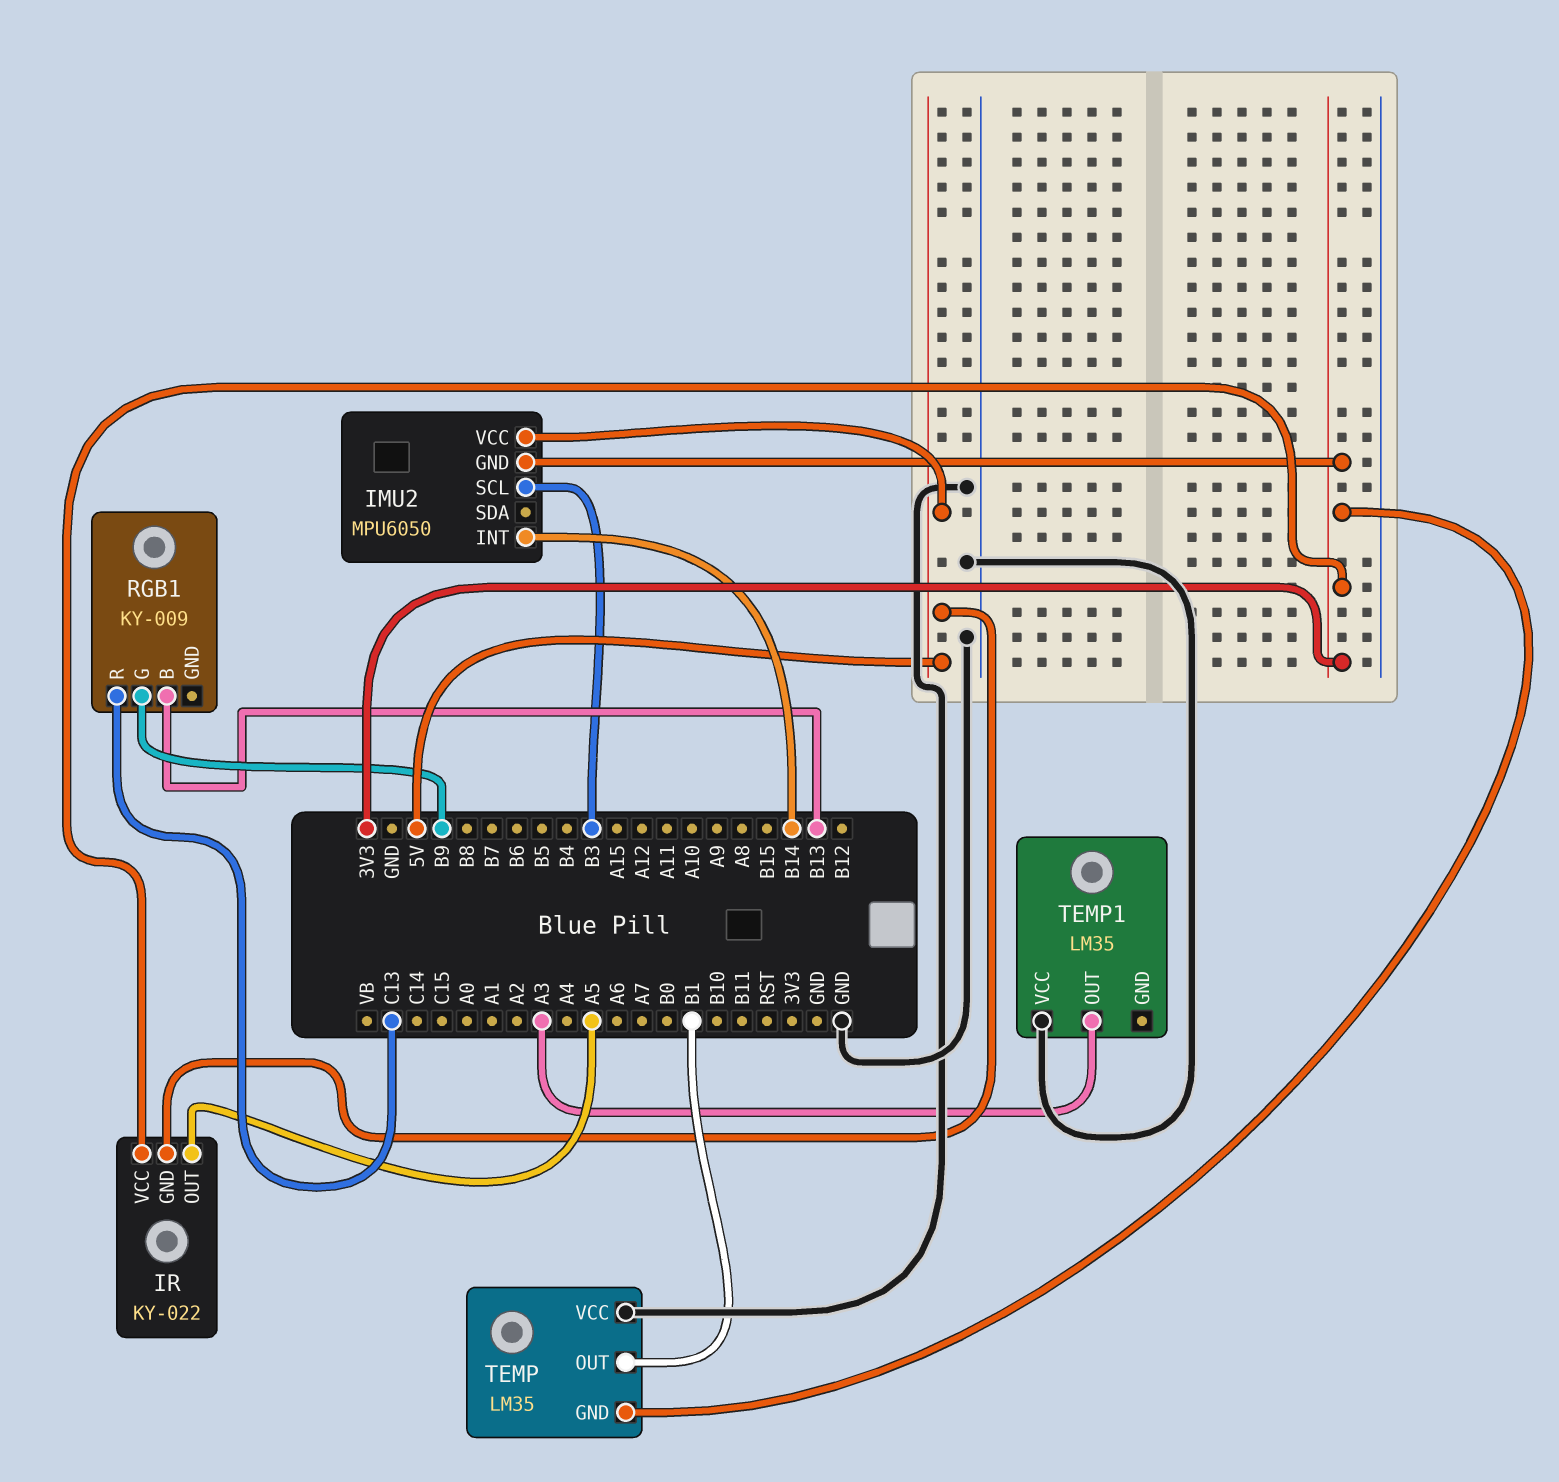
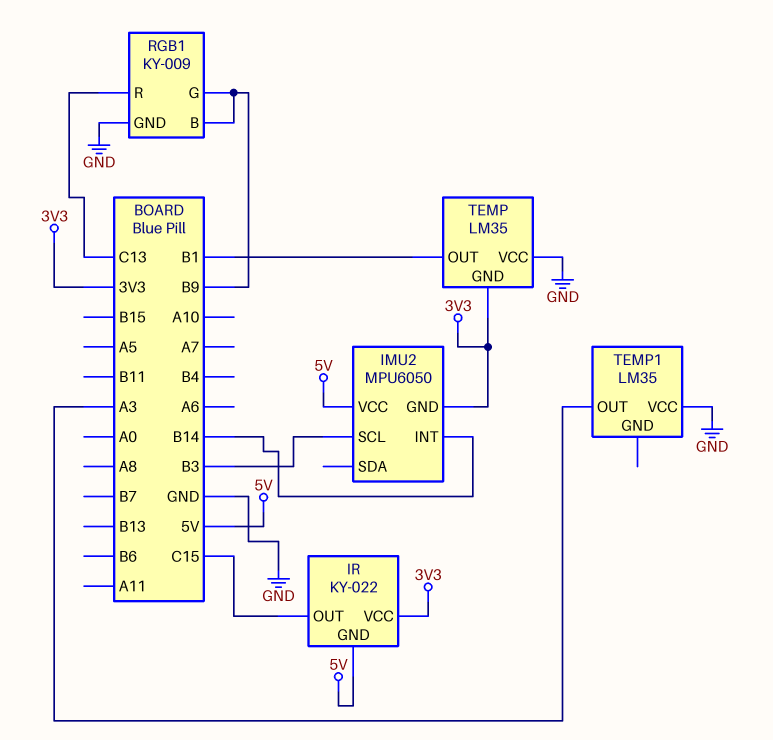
IR pin OUT: A5 -> C15
RGB1 pin B: B13 -> B9
RGB1 pin GND: none -> GND

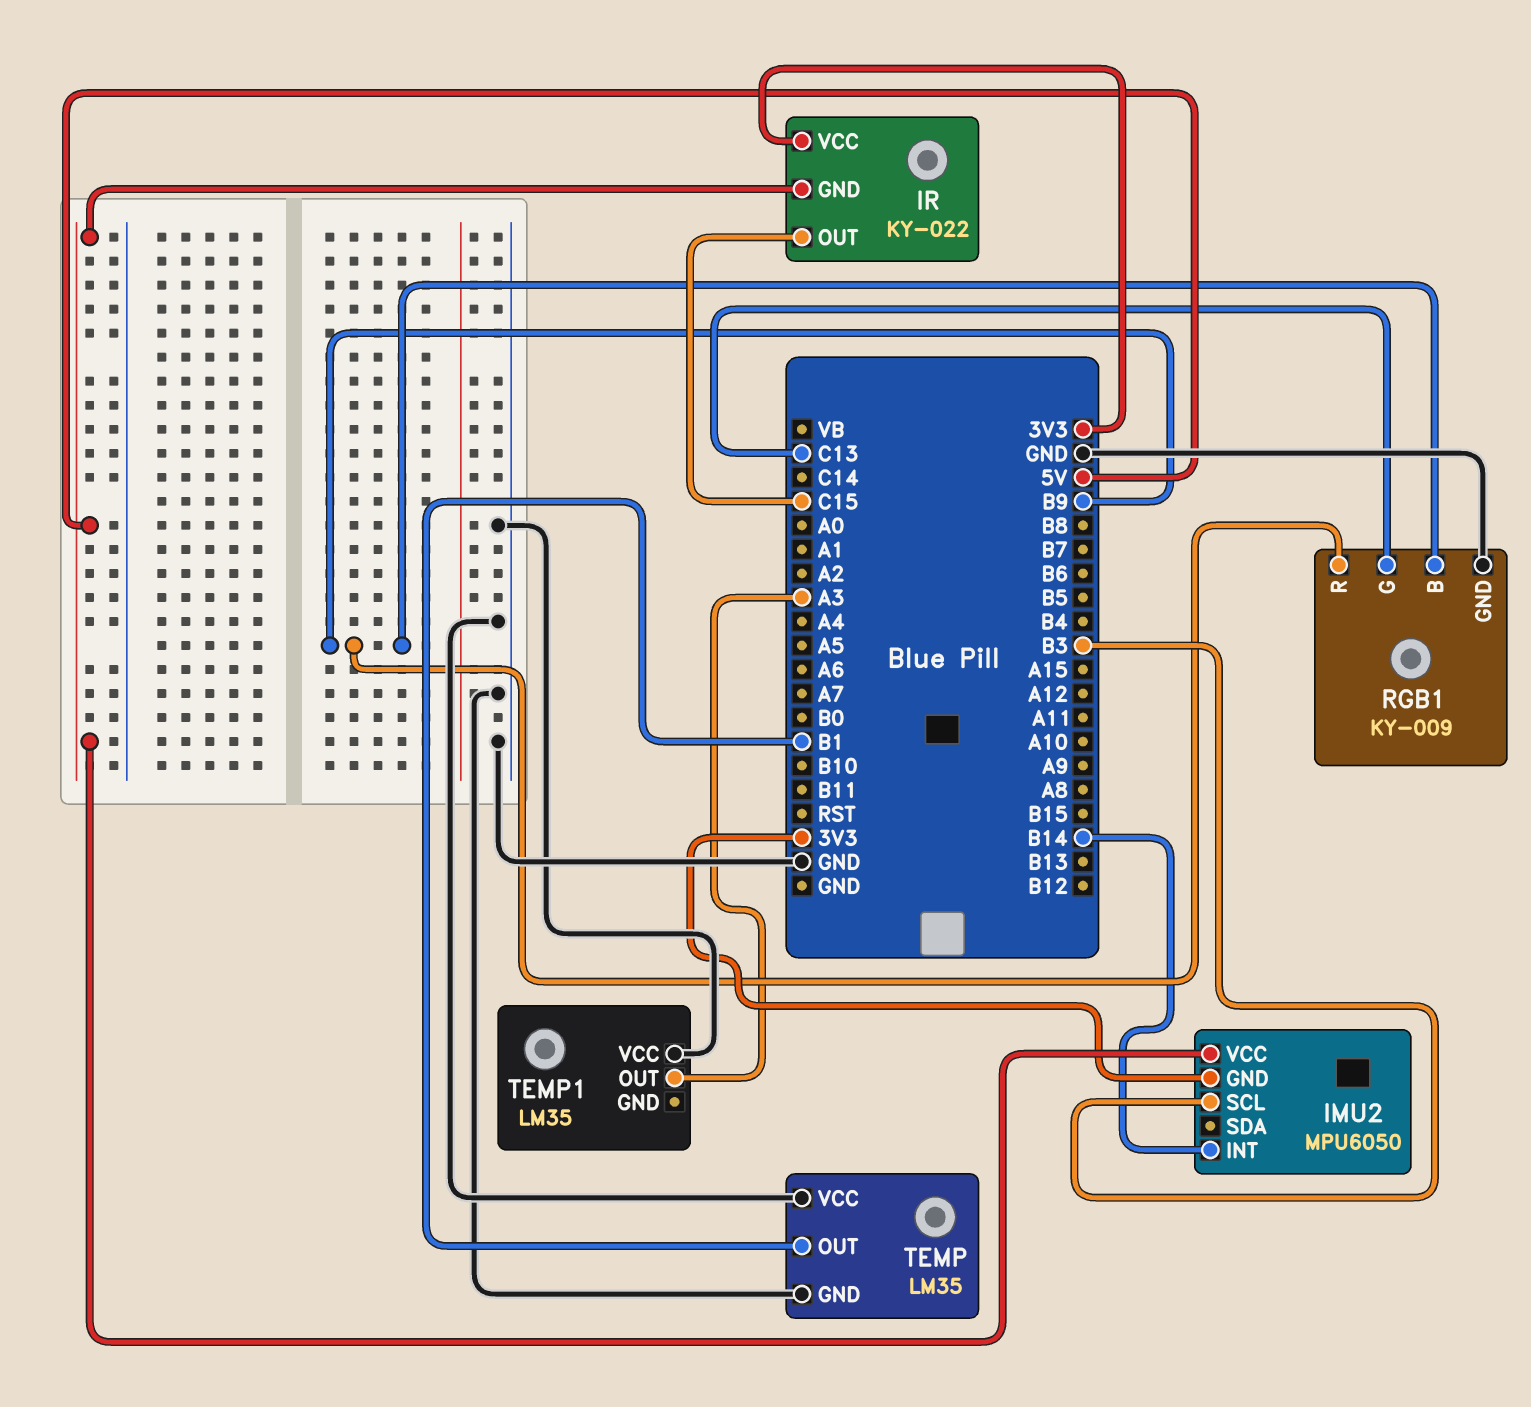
RGB1 pin G: B9 -> C13
RGB1 pin R: C13 -> B9
TEMP pin GND: 3V3 -> GND

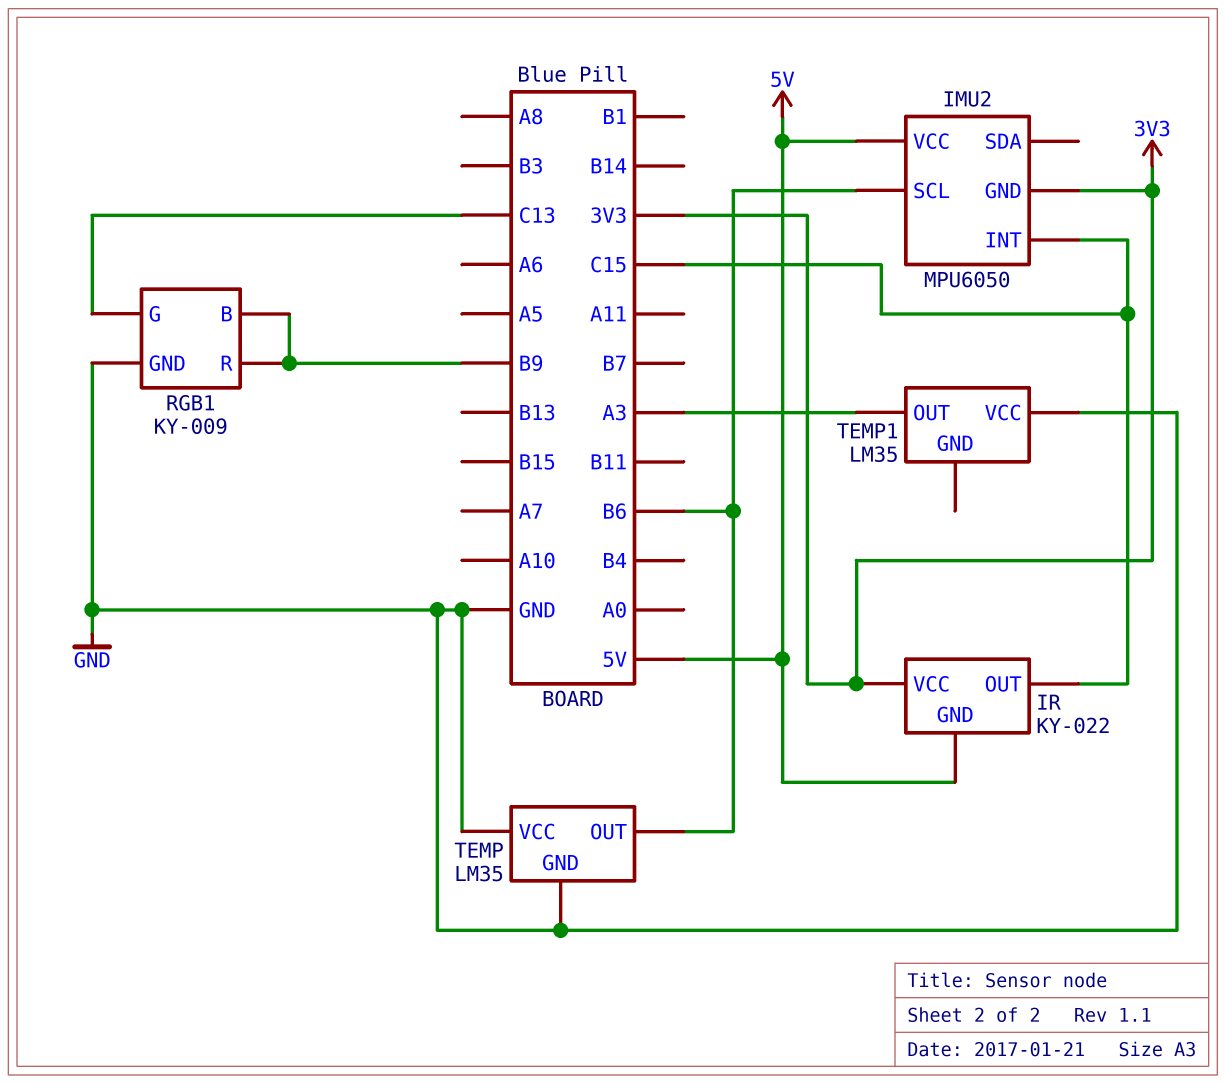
IMU2 pin INT: B14 -> C15
IMU2 pin SCL: B3 -> B6
TEMP pin OUT: B1 -> B6

